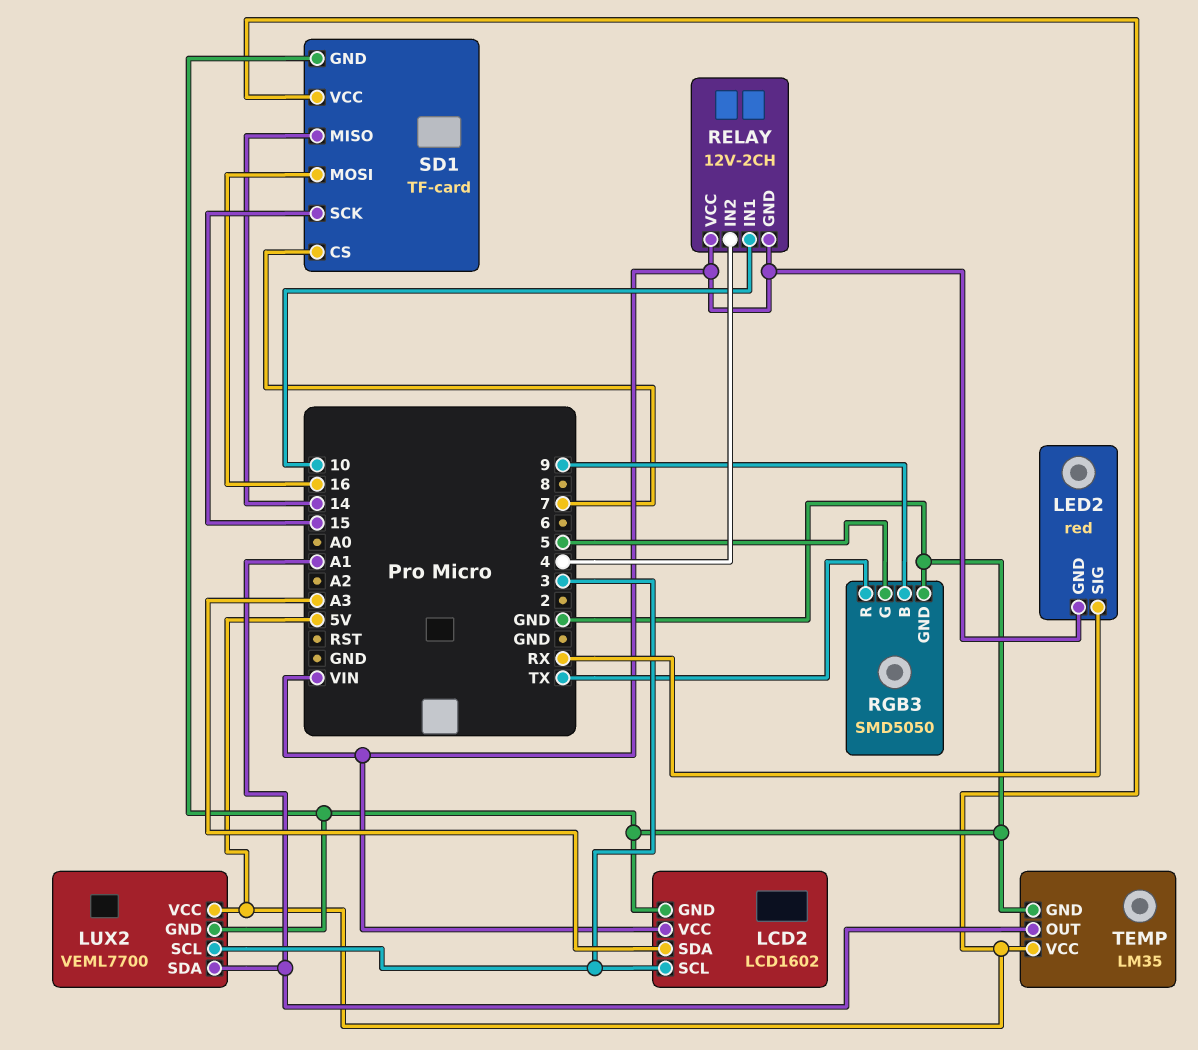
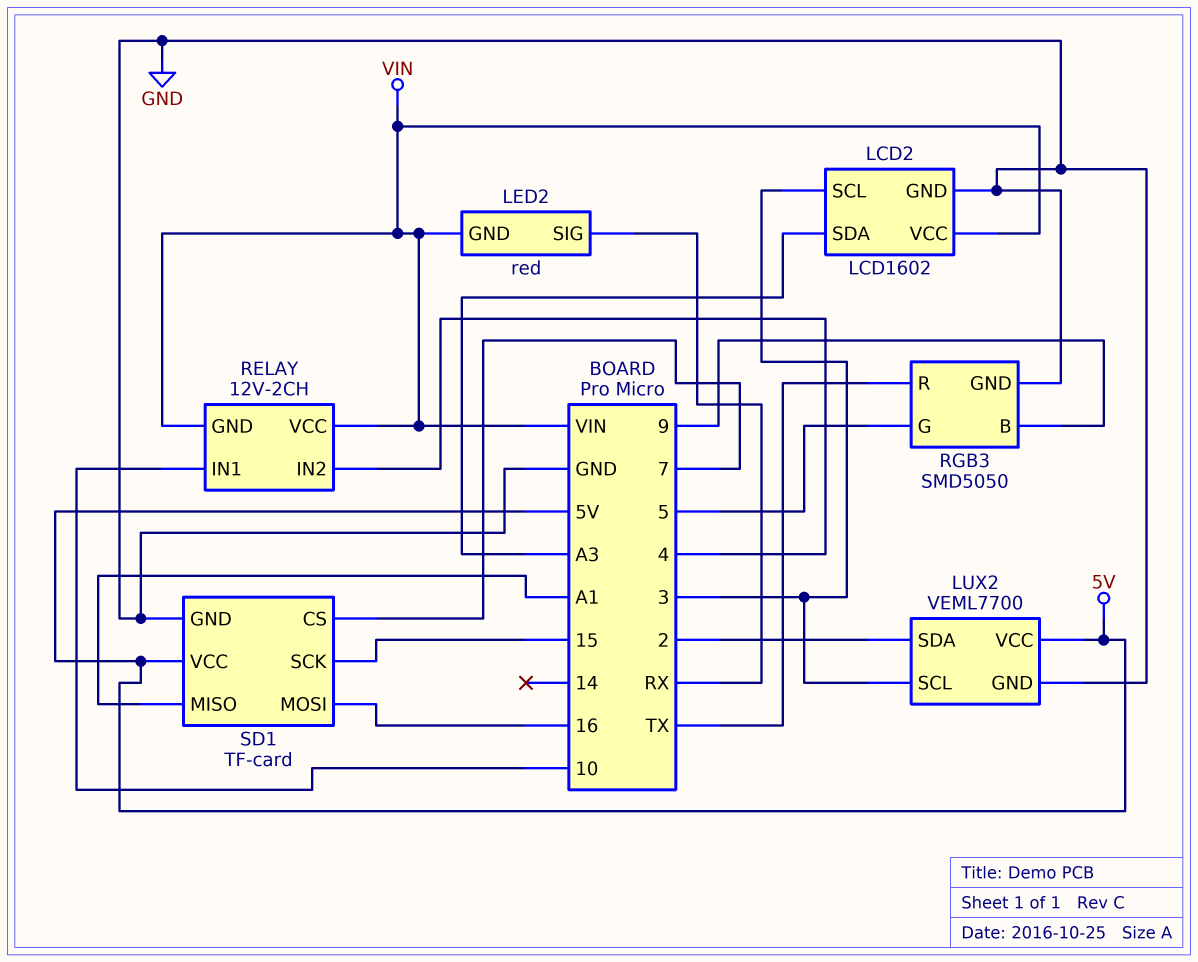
LUX2 pin SDA: A1 -> 2
SD1 pin MISO: 14 -> A1
TEMP: LM35 -> none
TEMP pin GND: GND -> none
TEMP pin OUT: A1 -> none
TEMP pin VCC: 5V -> none

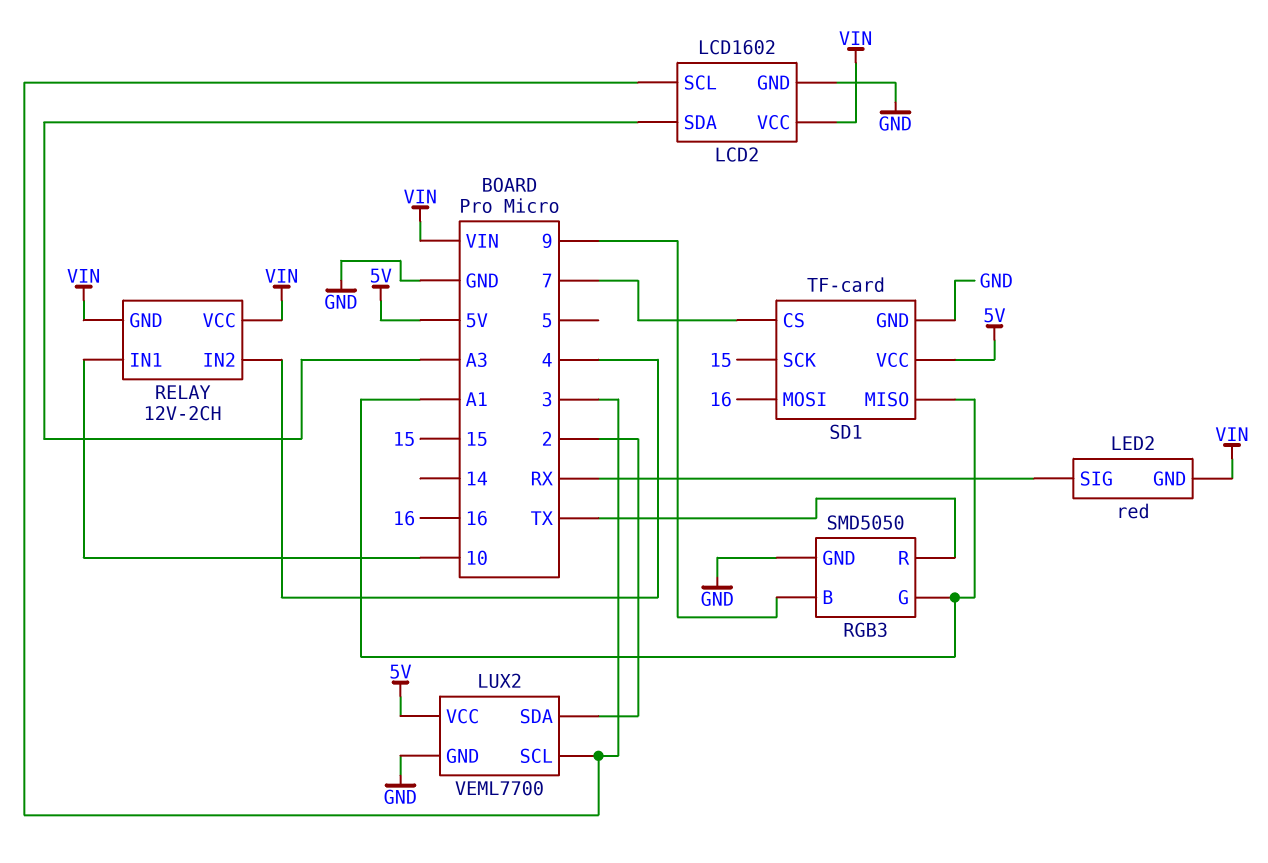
RGB3 pin G: 5 -> A1

